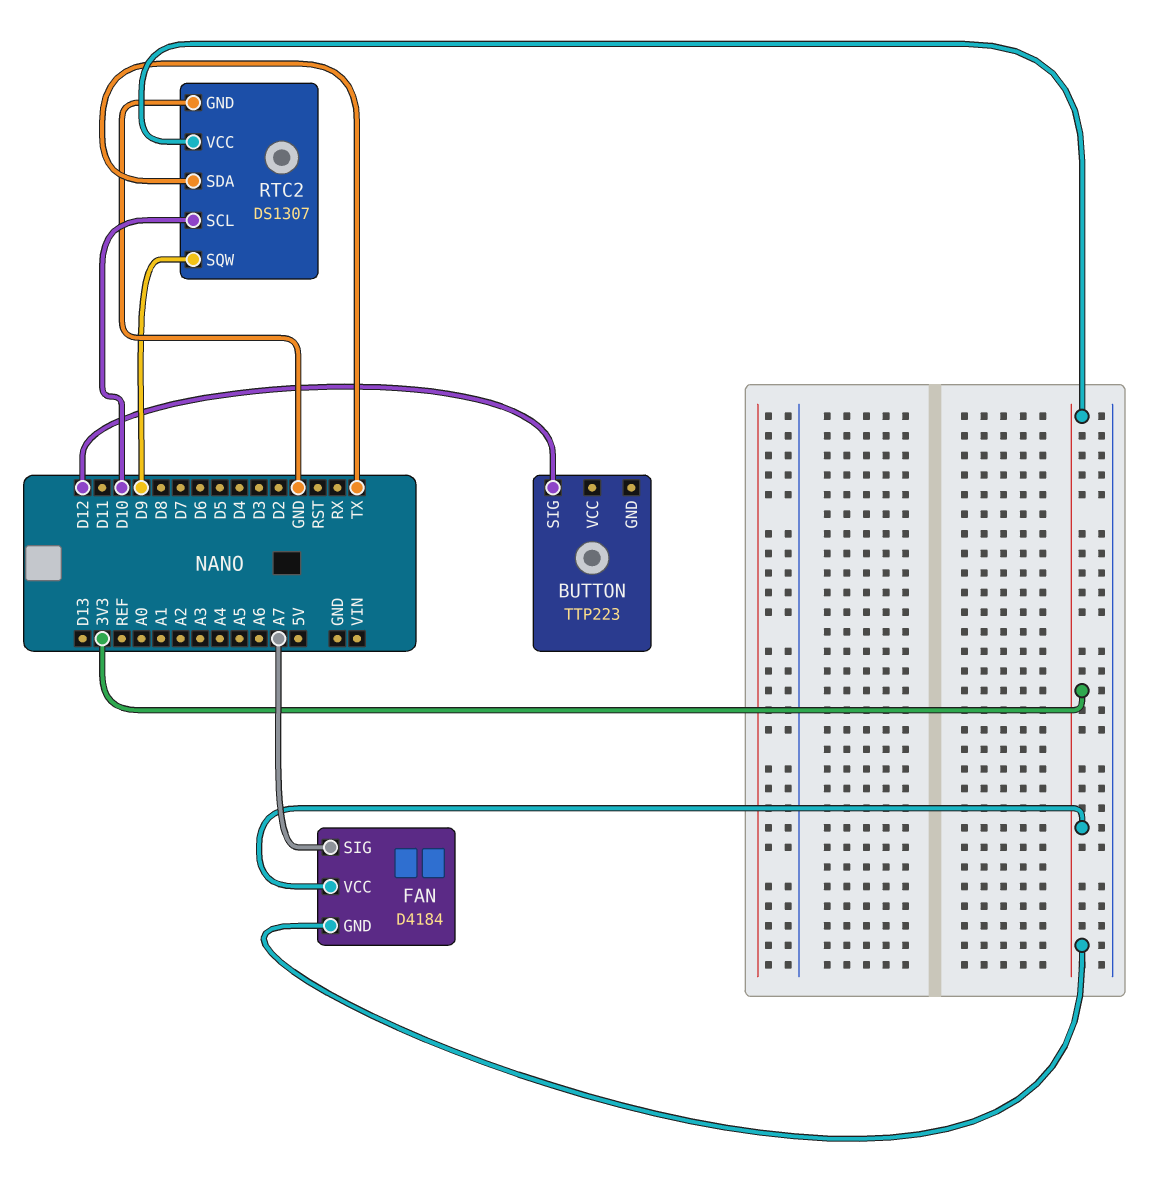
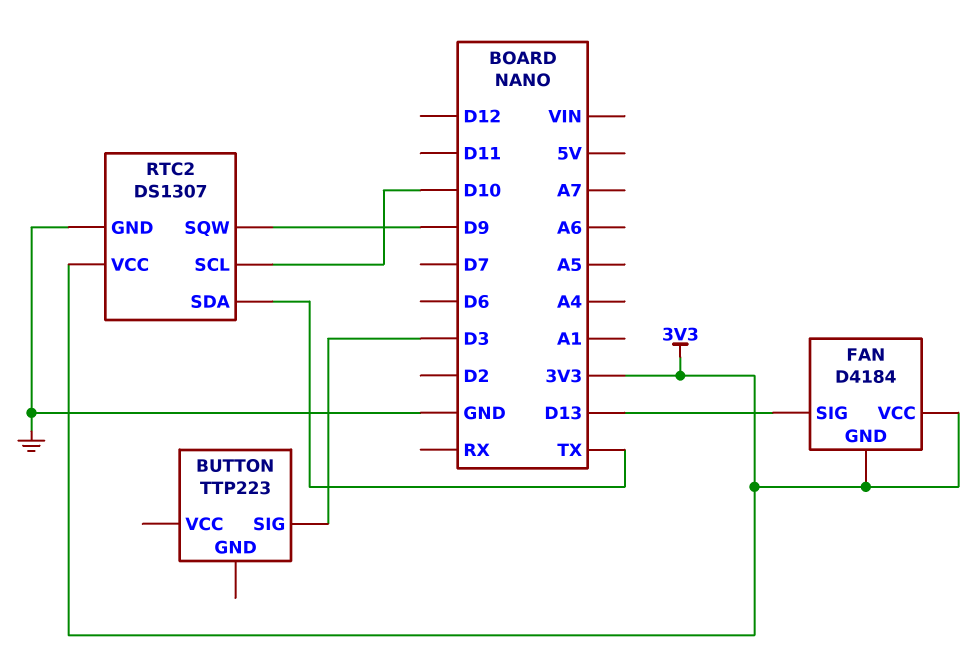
BUTTON pin SIG: D12 -> D3
FAN pin SIG: A7 -> D13

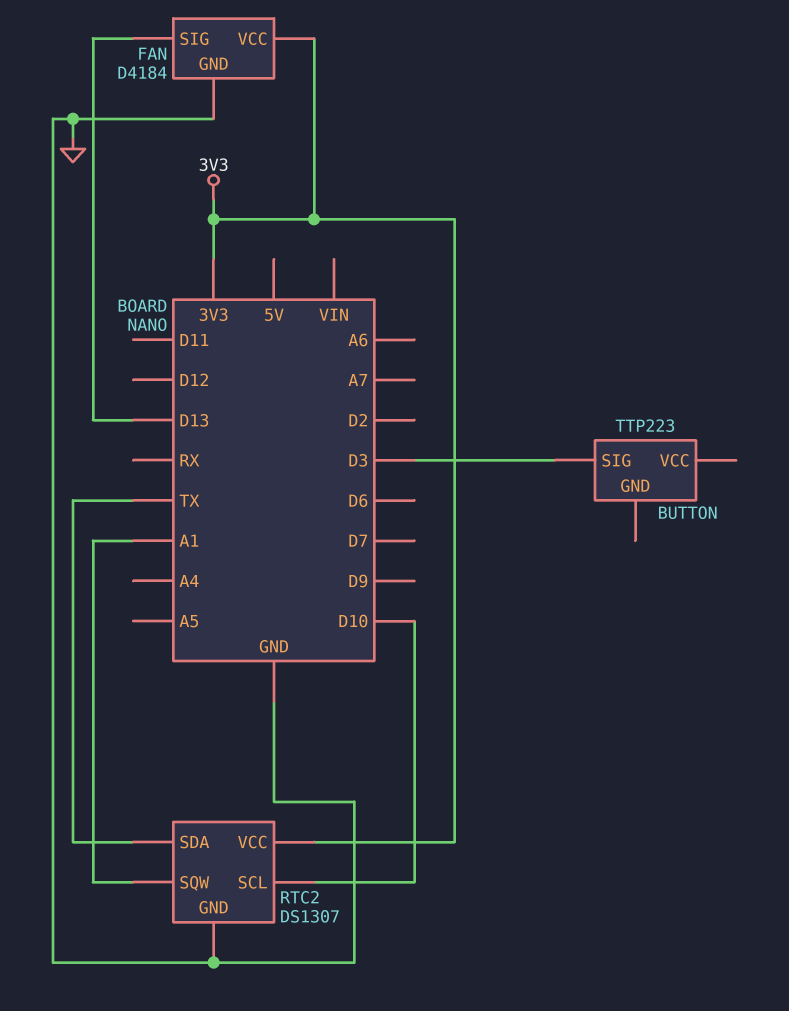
FAN pin GND: 3V3 -> GND
RTC2 pin SQW: D9 -> A1

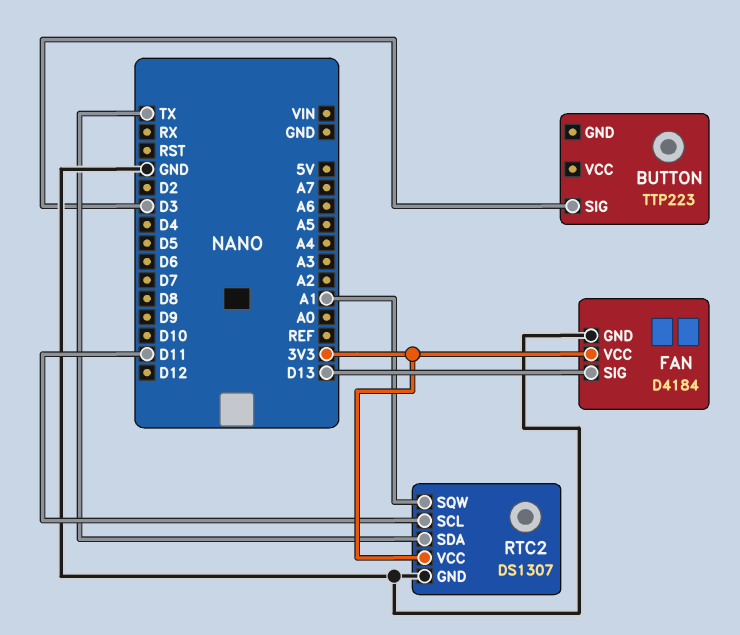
RTC2 pin SCL: D10 -> D11

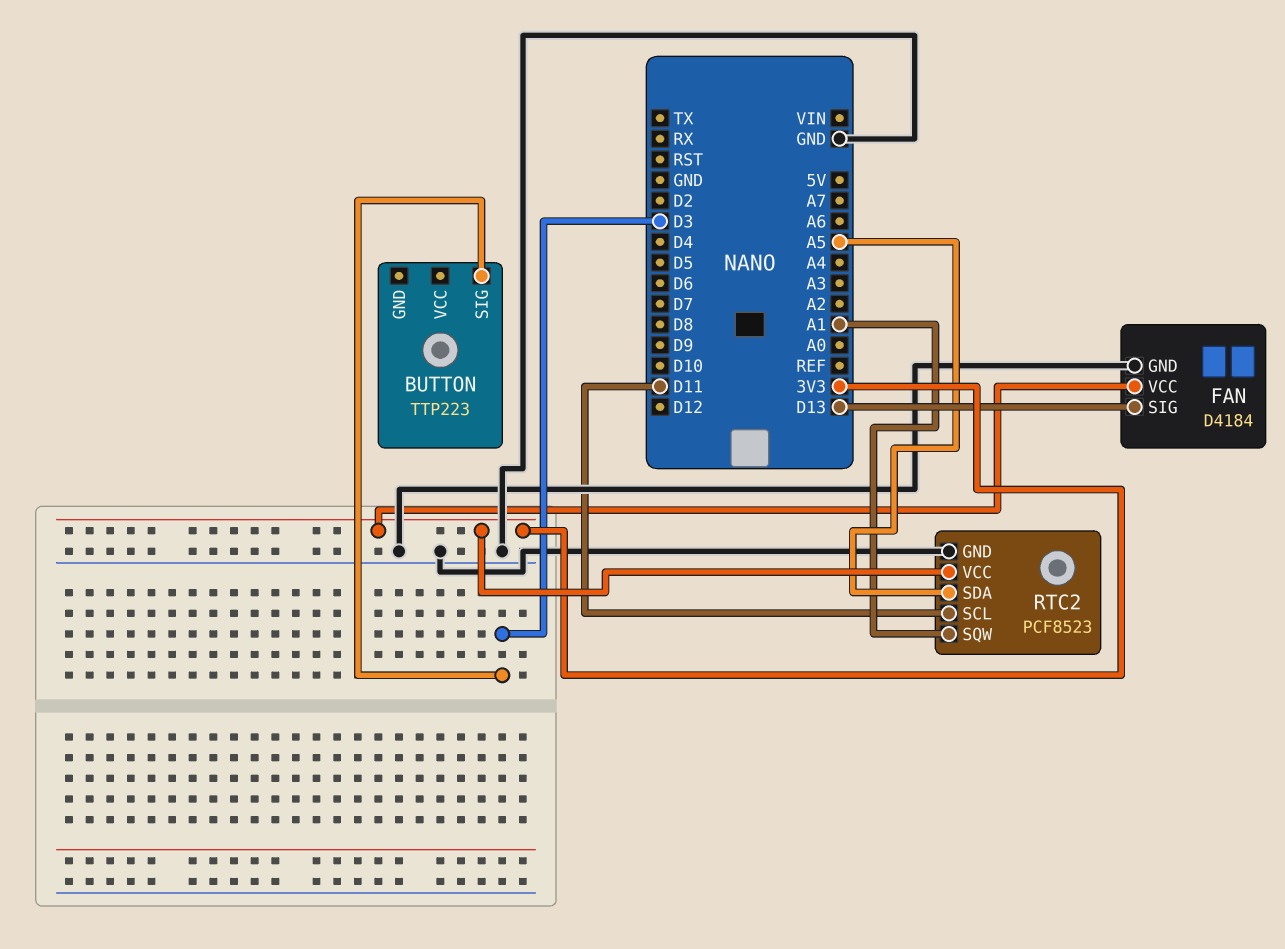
RTC2: DS1307 -> PCF8523
RTC2 pin SDA: TX -> A5

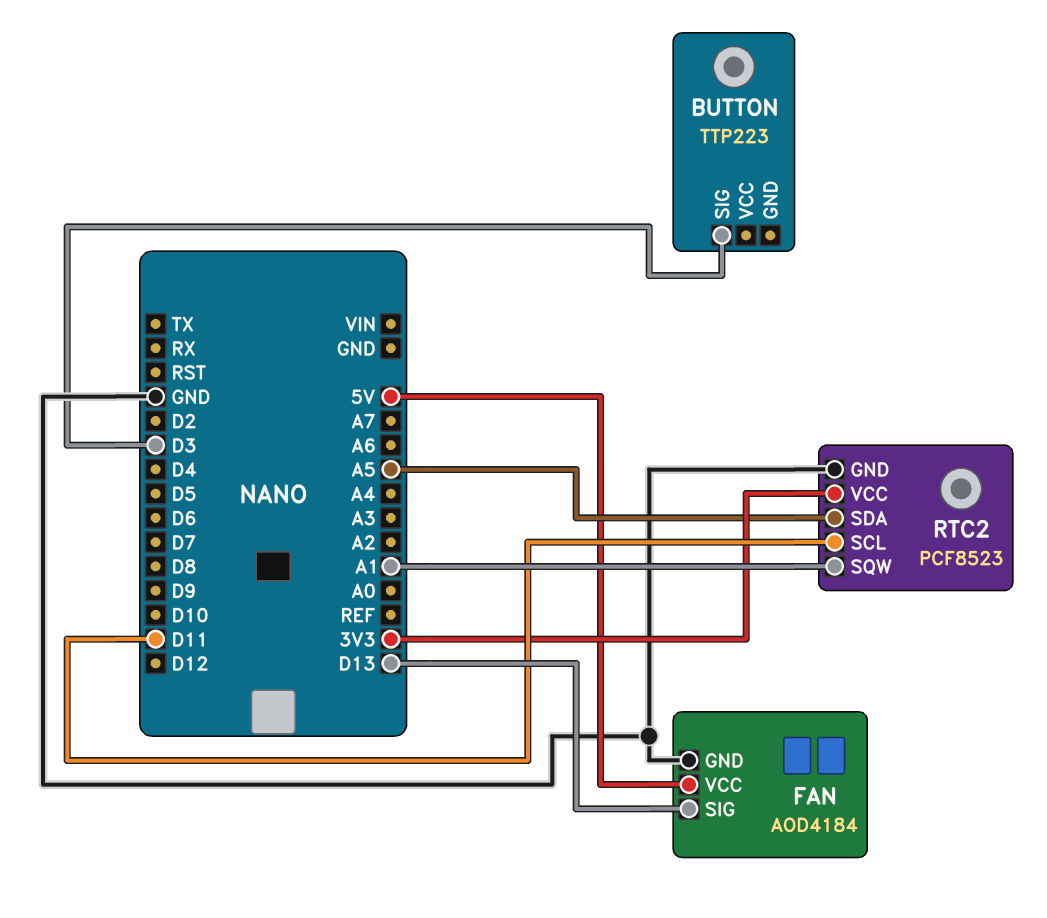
FAN: D4184 -> AOD4184
FAN pin VCC: 3V3 -> 5V

